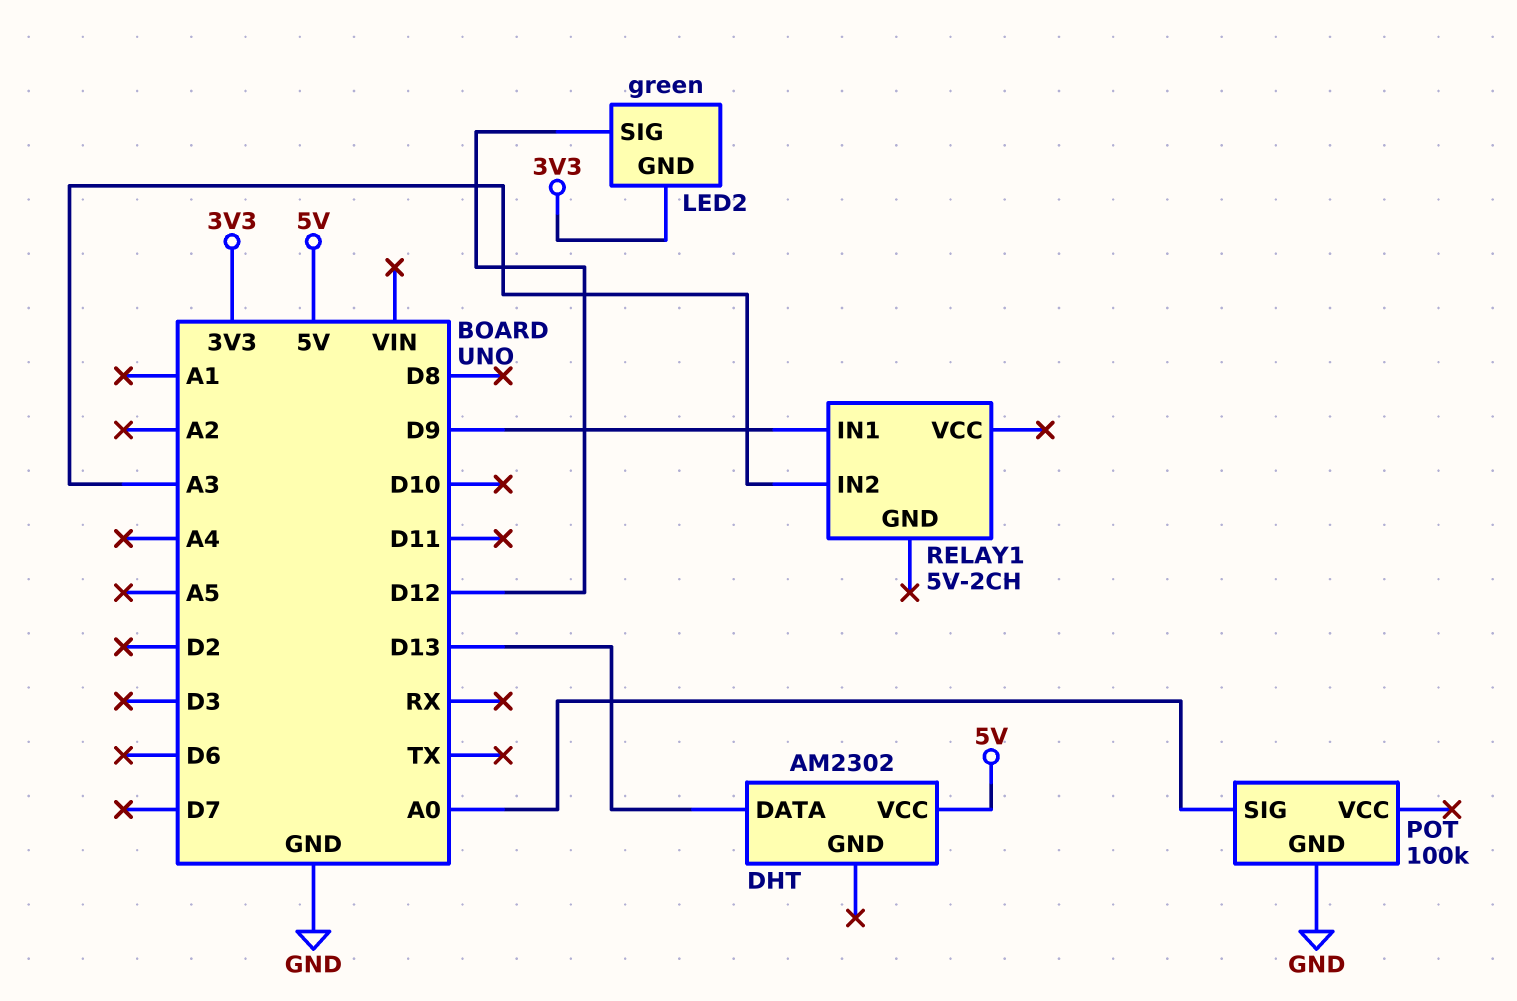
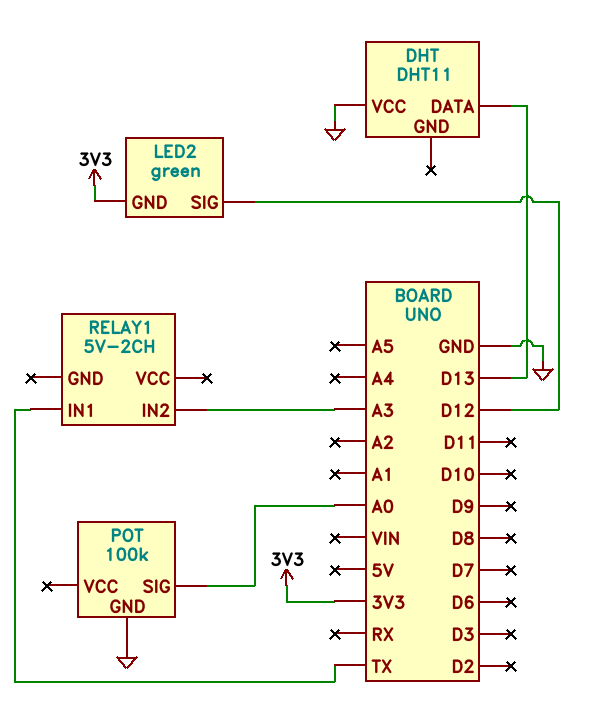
DHT: AM2302 -> DHT11
DHT pin VCC: 5V -> GND
RELAY1 pin IN1: D9 -> TX

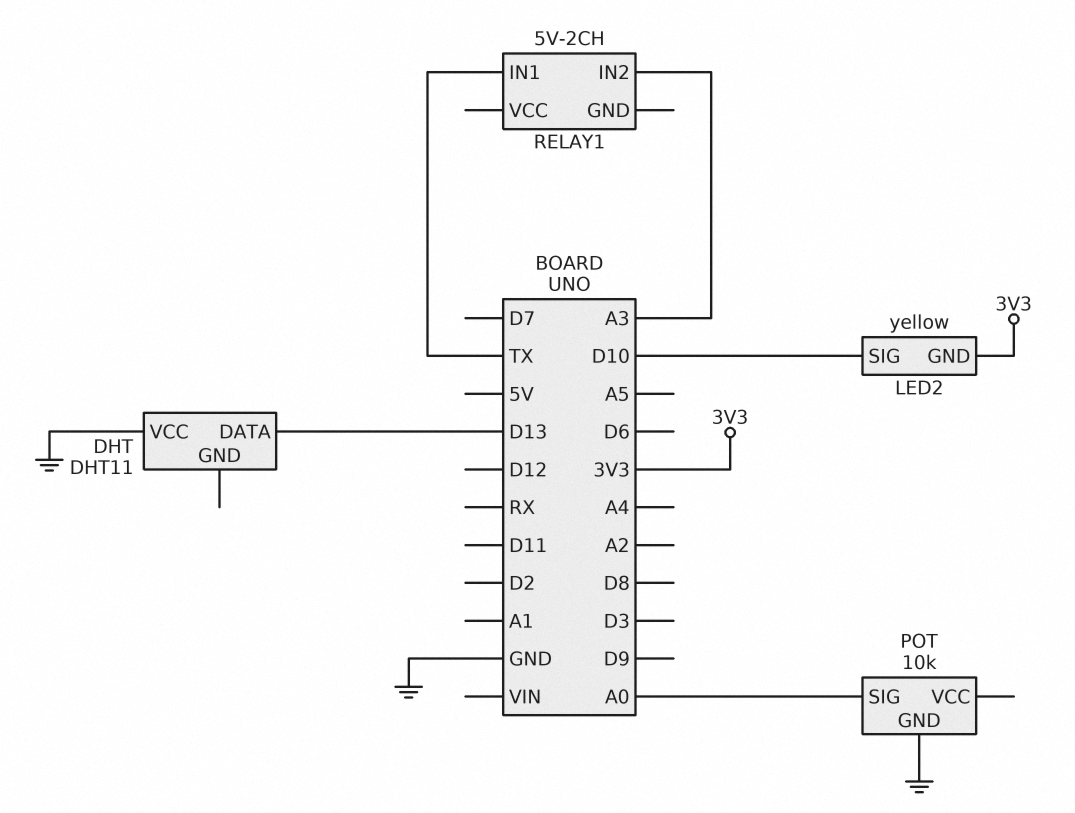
LED2: green -> yellow
LED2 pin SIG: D12 -> D10
POT: 100k -> 10k

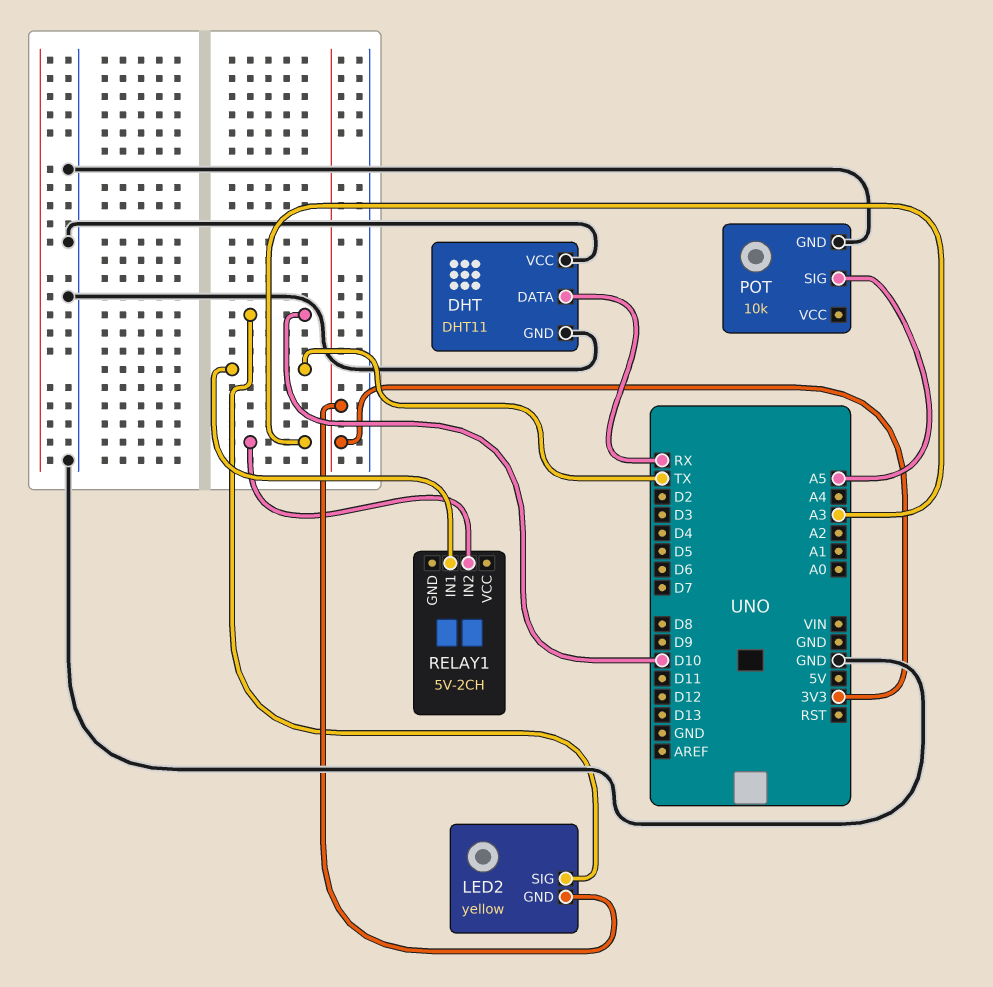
DHT pin DATA: D13 -> RX
DHT pin GND: none -> GND
POT pin SIG: A0 -> A5

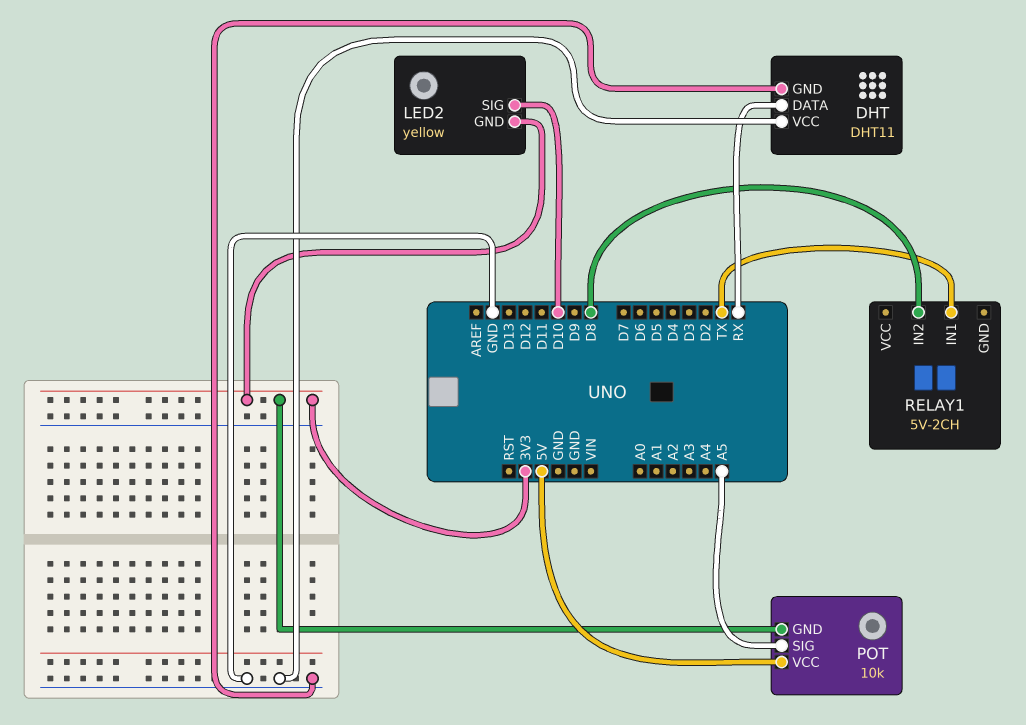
POT pin GND: GND -> 3V3
POT pin VCC: none -> 5V
RELAY1 pin IN2: A3 -> D8

